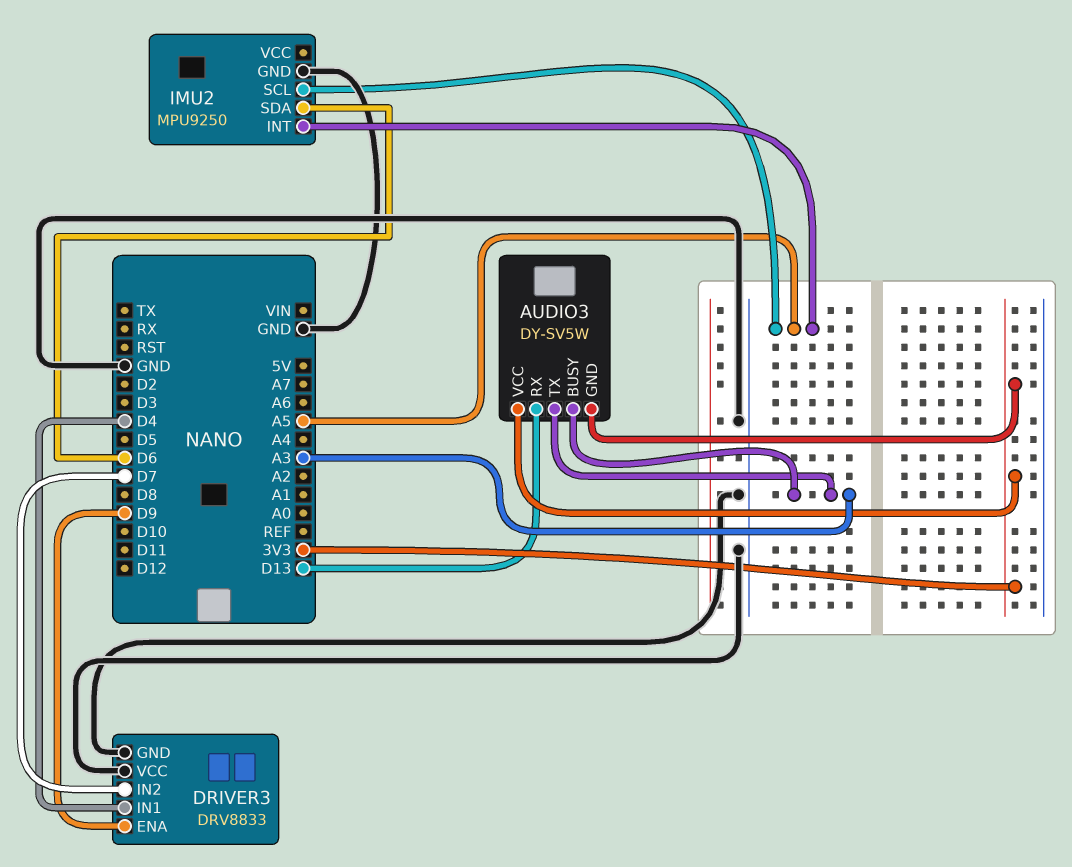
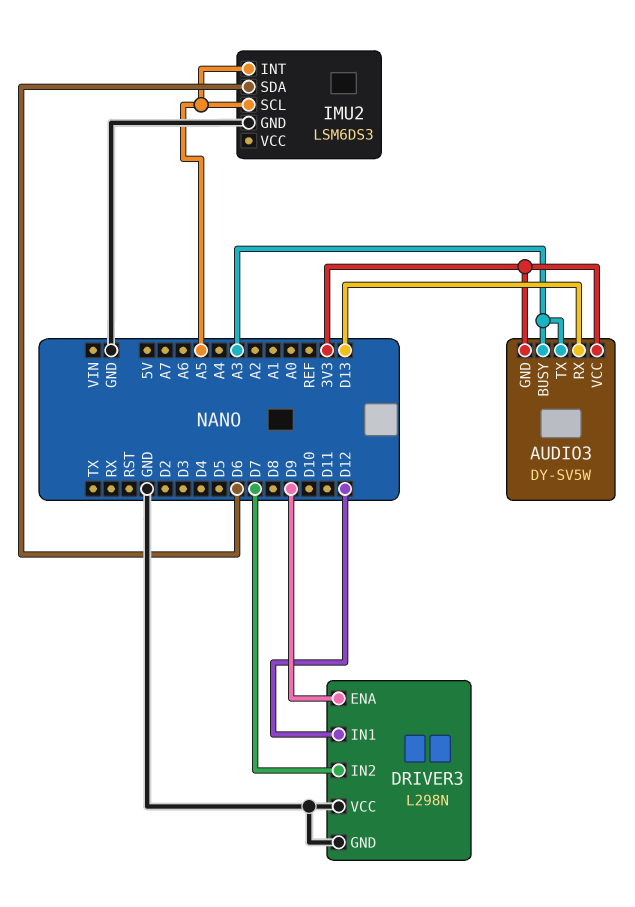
DRIVER3: DRV8833 -> L298N
DRIVER3 pin IN1: D4 -> D12
IMU2: MPU9250 -> LSM6DS3

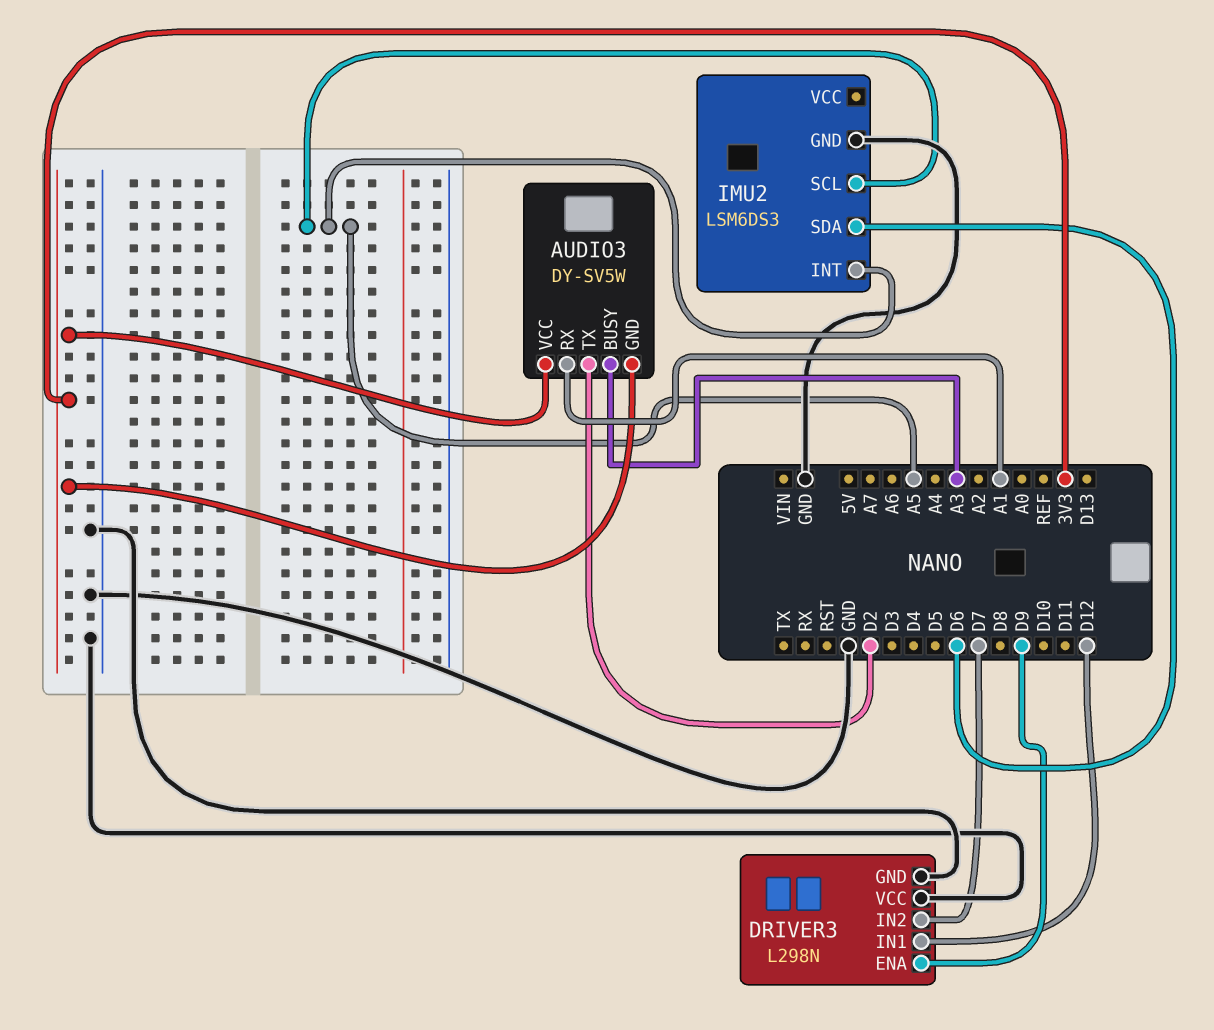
AUDIO3 pin RX: D13 -> A1
AUDIO3 pin TX: A3 -> D2

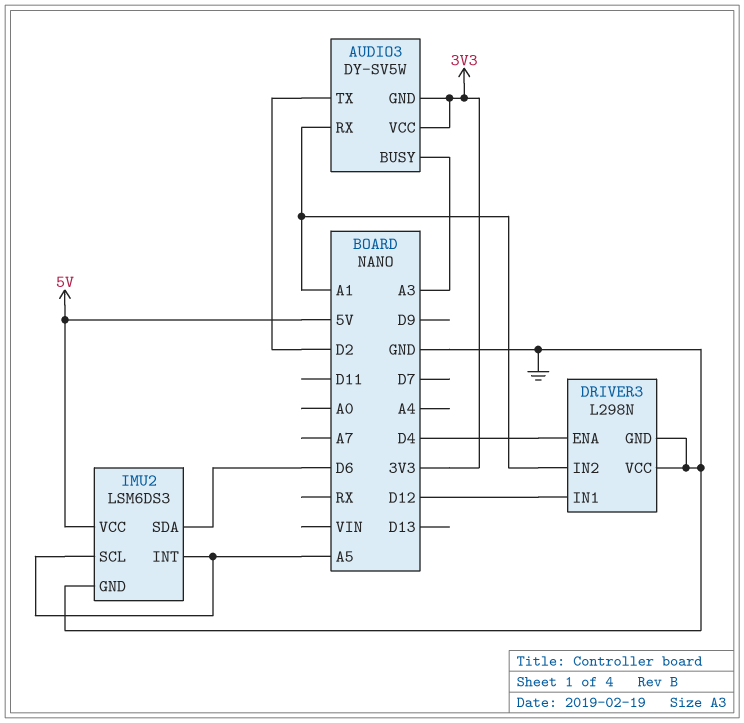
DRIVER3 pin ENA: D9 -> D4
DRIVER3 pin IN2: D7 -> A1
IMU2 pin VCC: none -> 5V

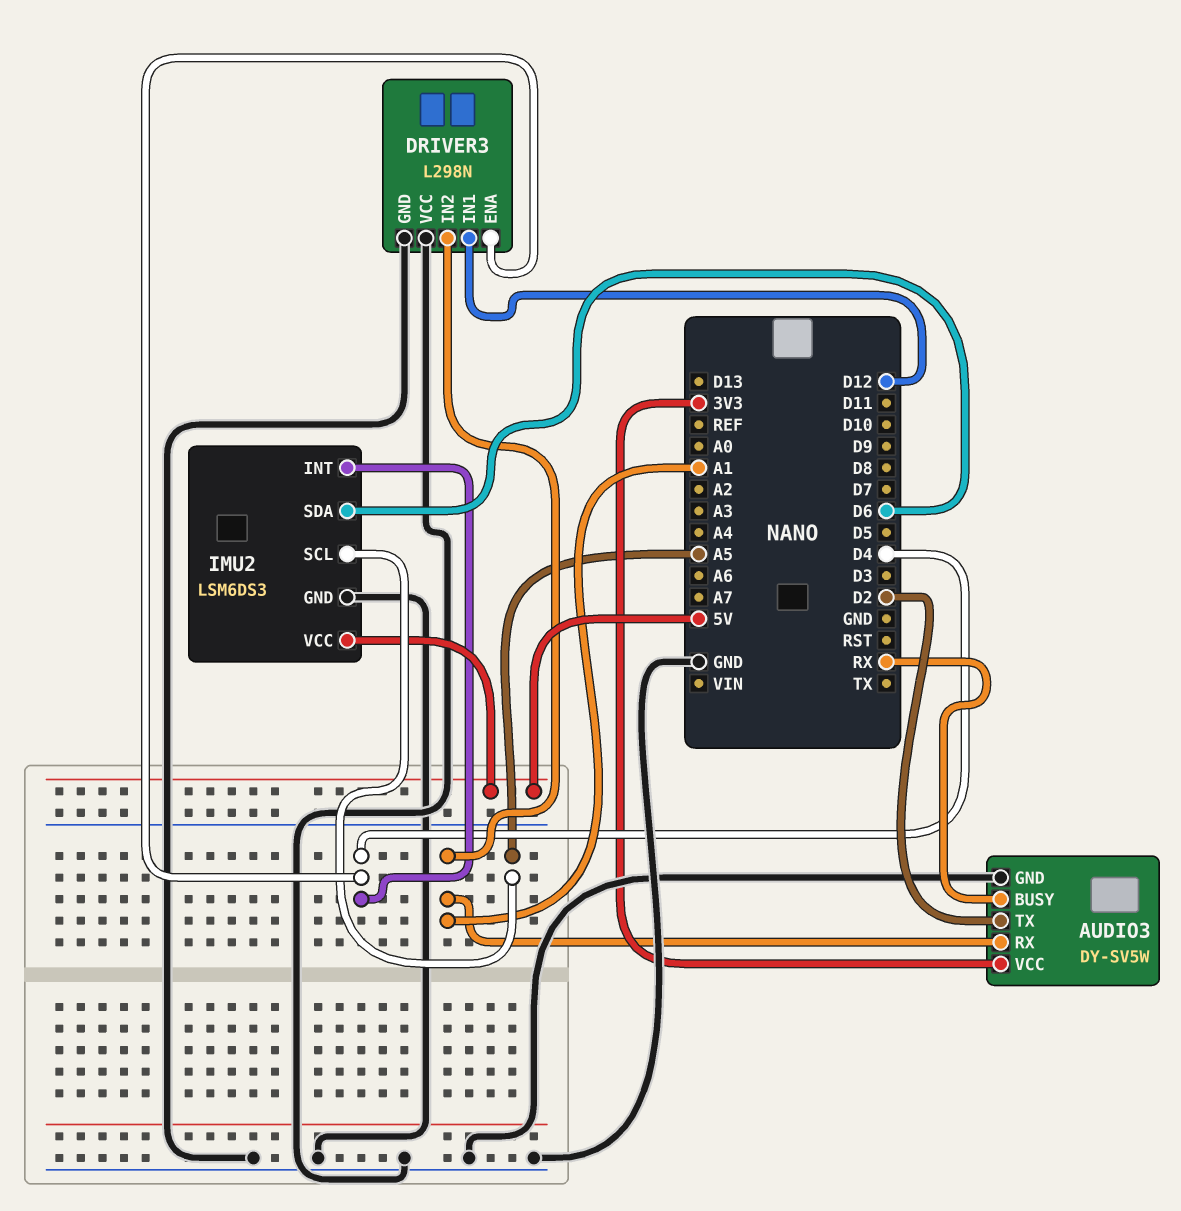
AUDIO3 pin BUSY: A3 -> RX
AUDIO3 pin GND: 3V3 -> GND
IMU2 pin INT: A5 -> D4

